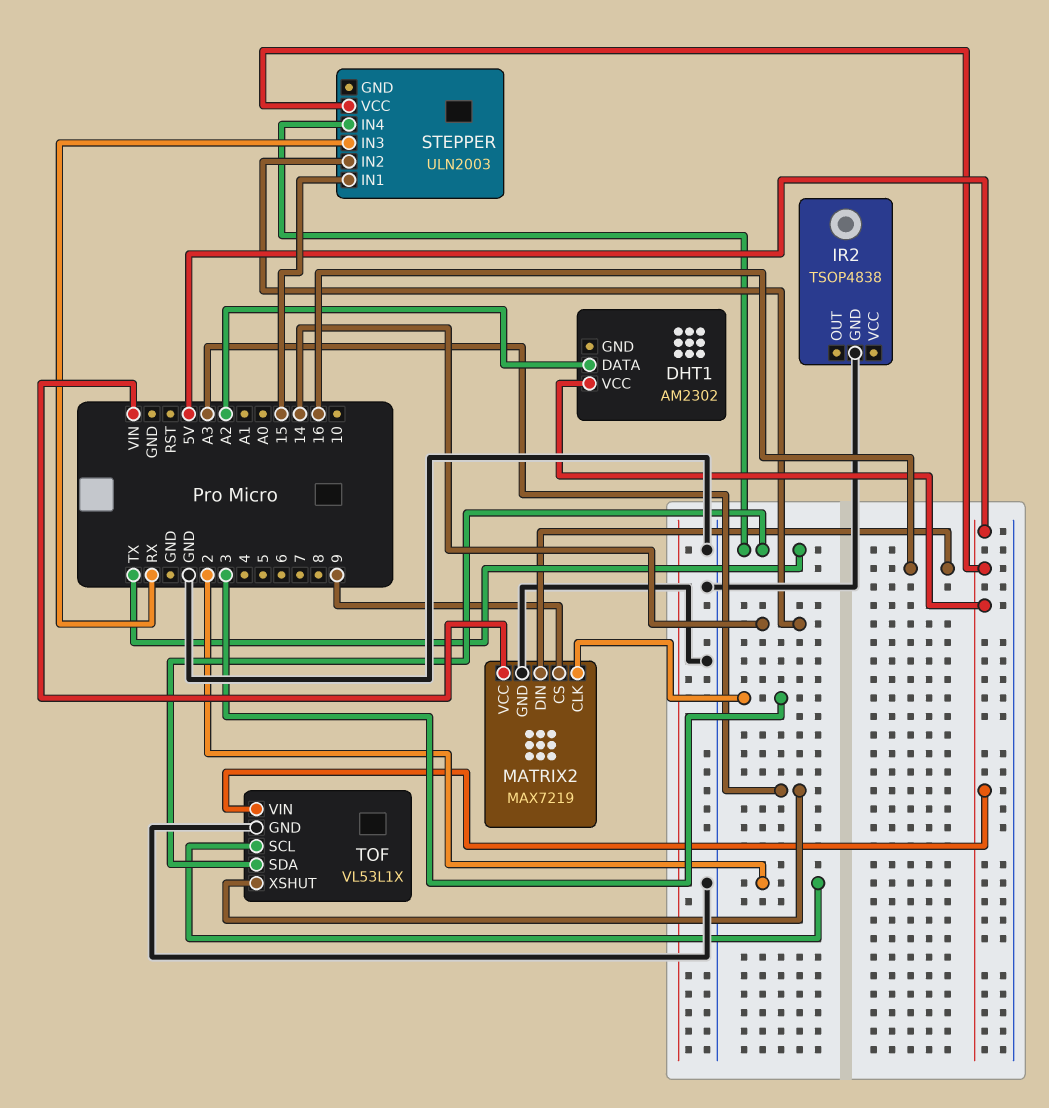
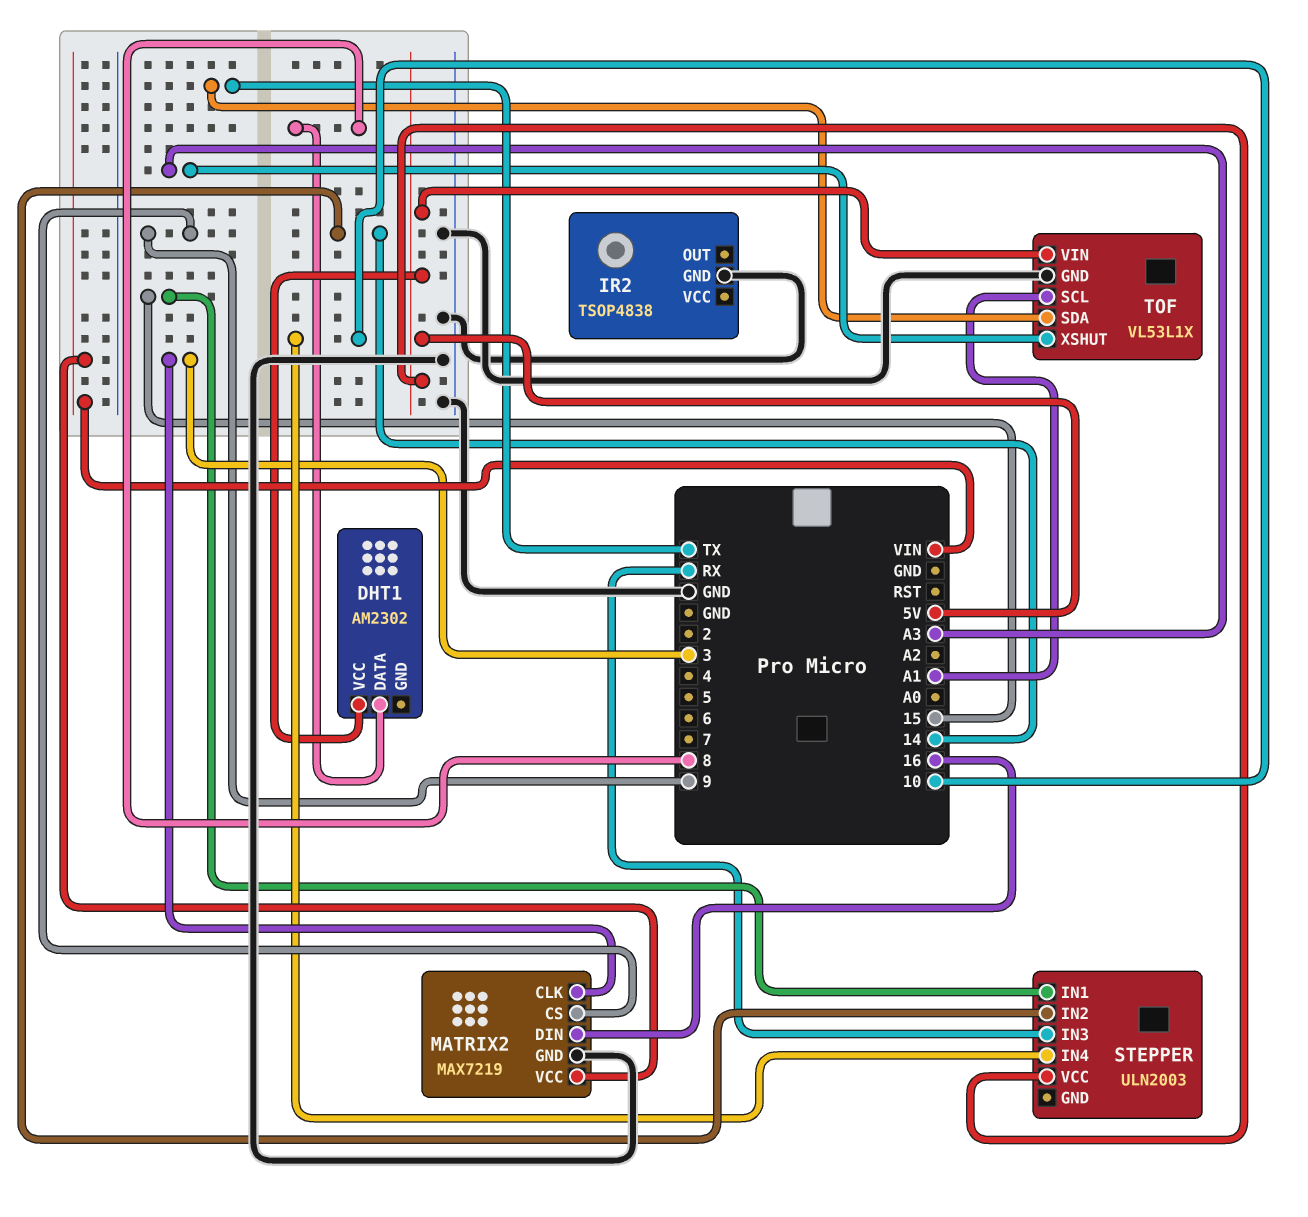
DHT1 pin DATA: A2 -> 8
STEPPER pin IN4: TX -> 10
TOF pin SCL: 2 -> A1

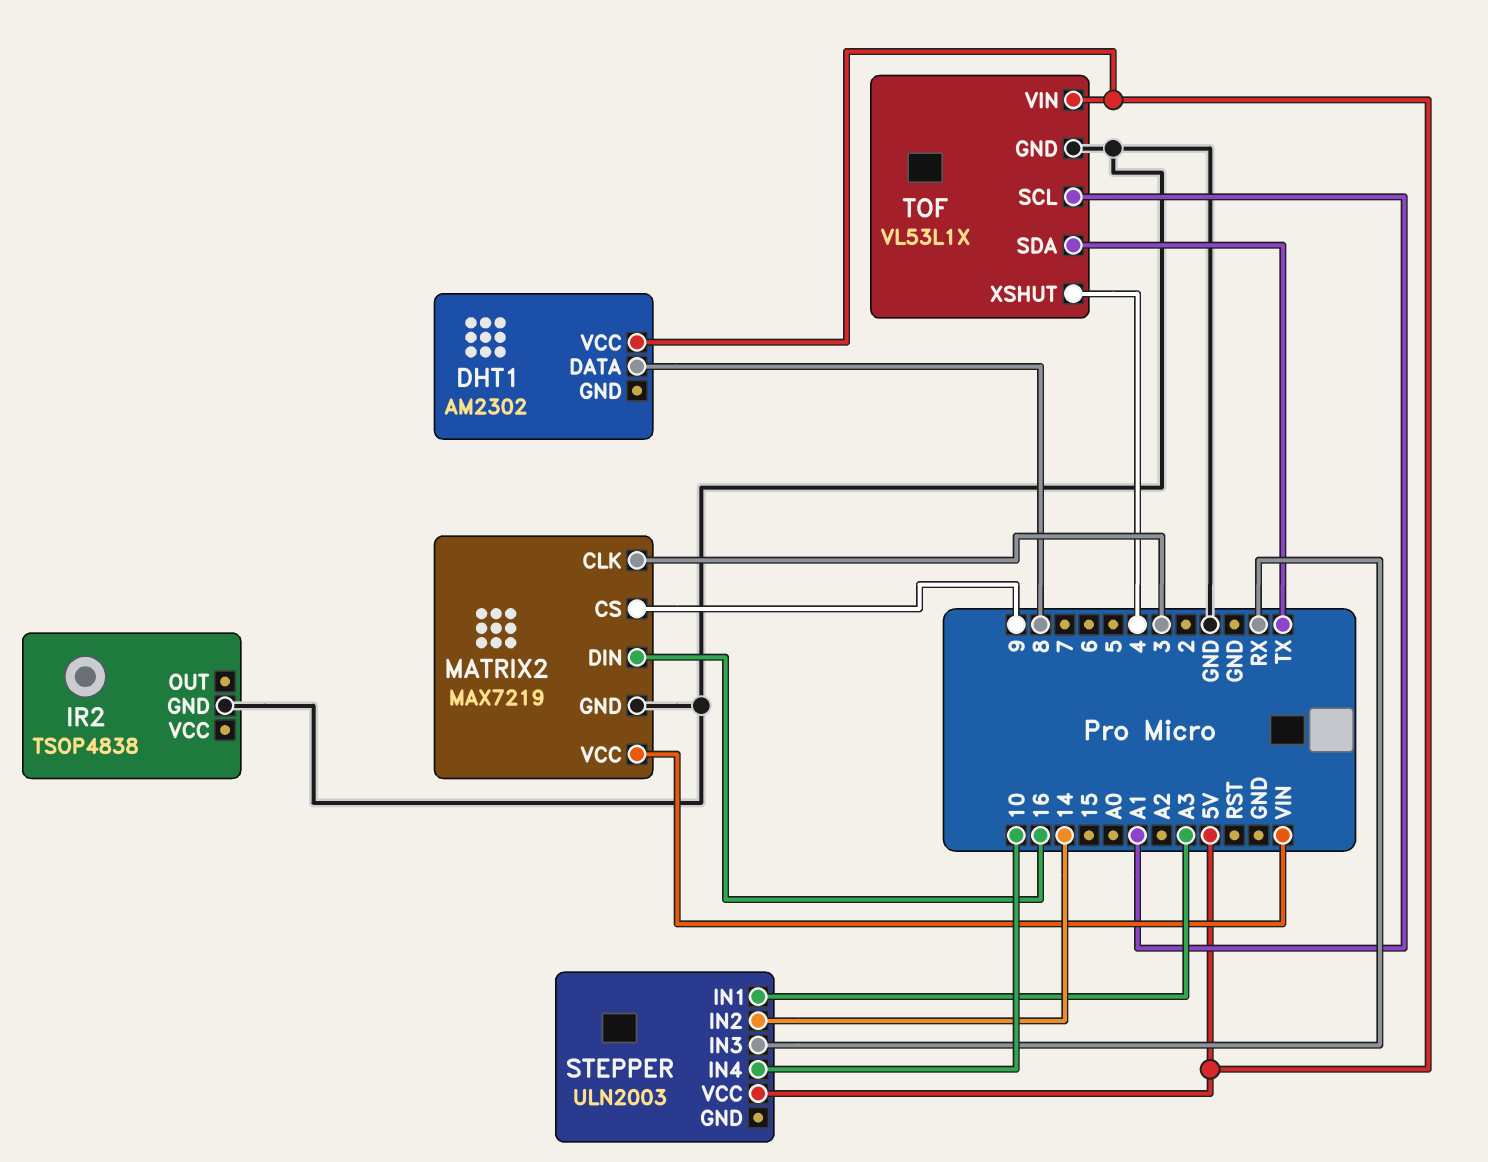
STEPPER pin IN1: 15 -> A3
TOF pin XSHUT: A3 -> 4

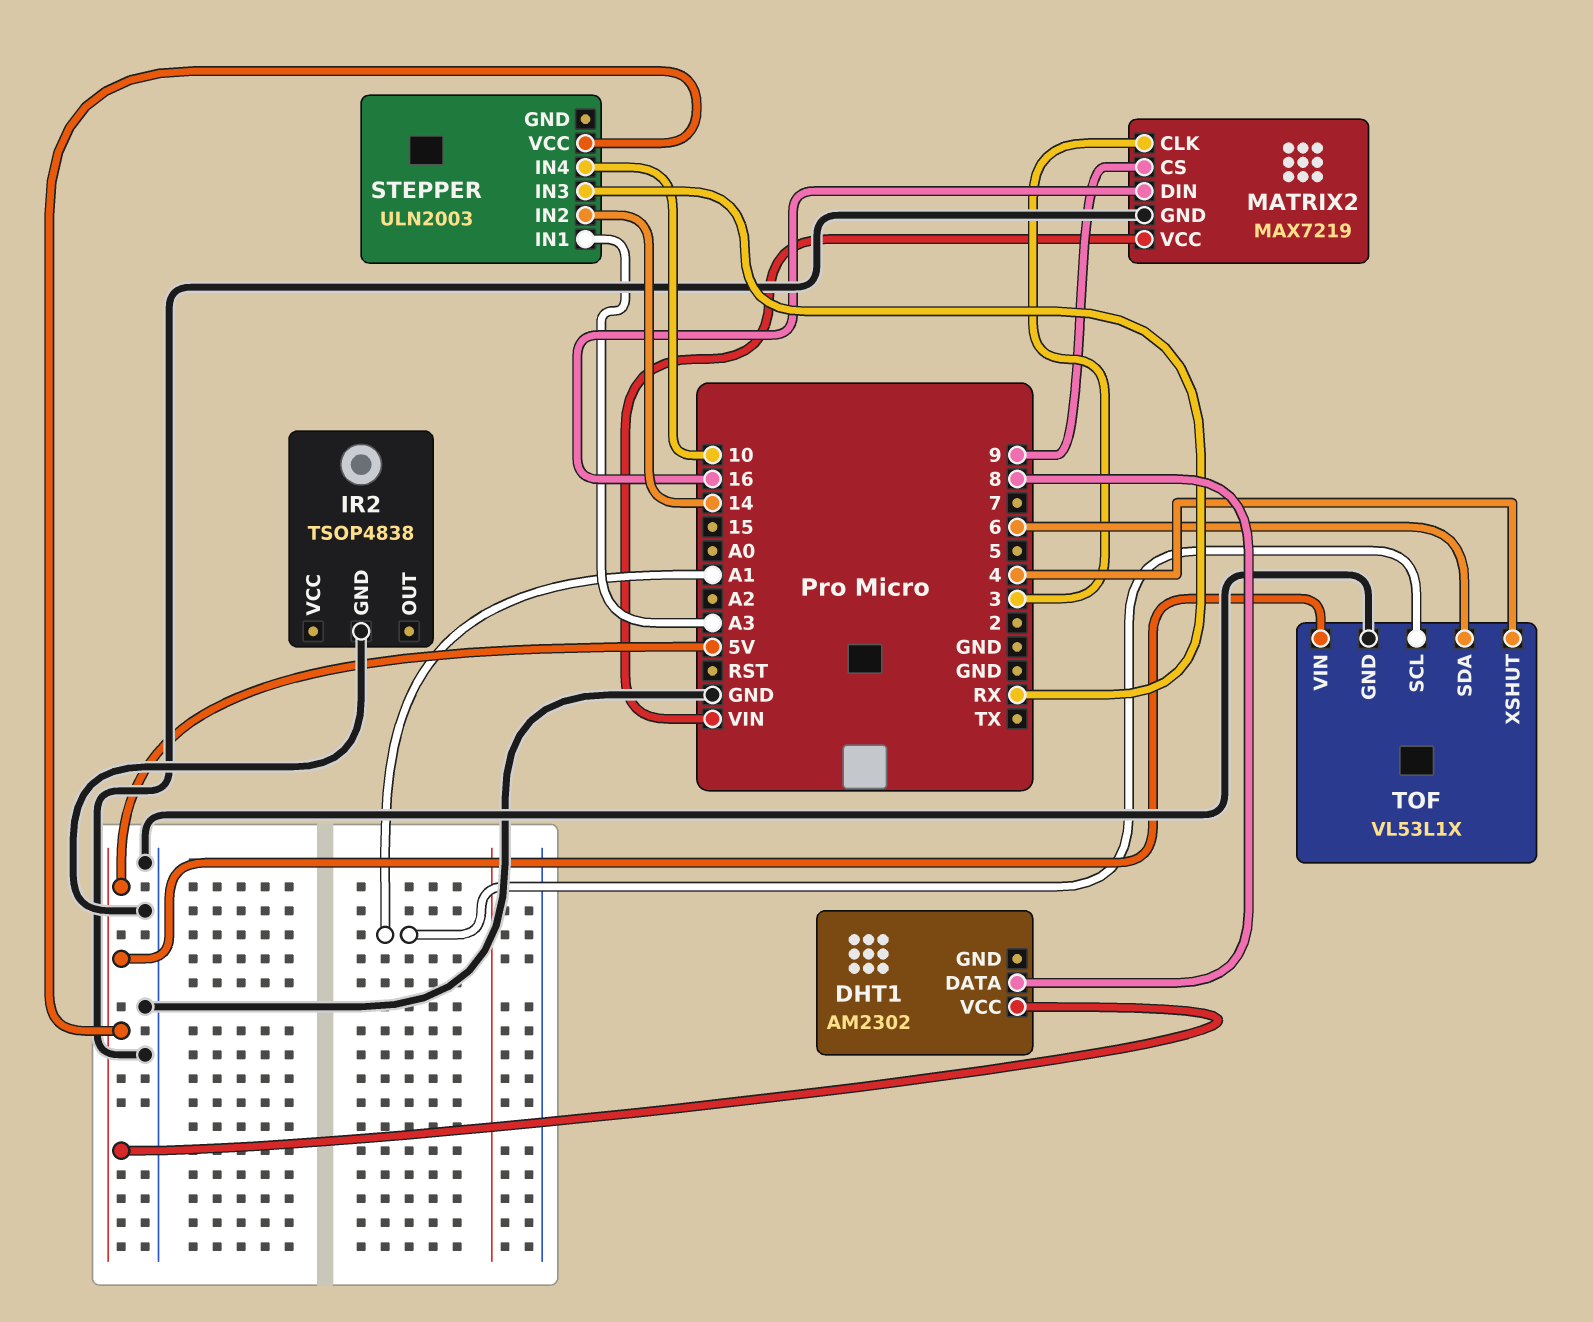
TOF pin SDA: TX -> 6

